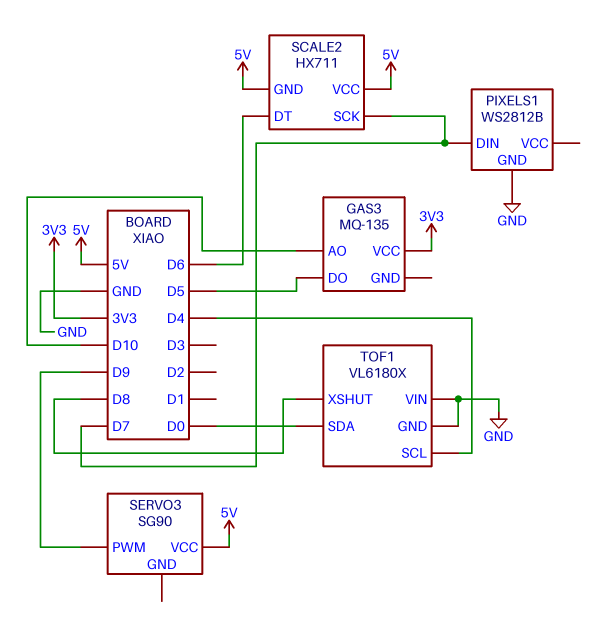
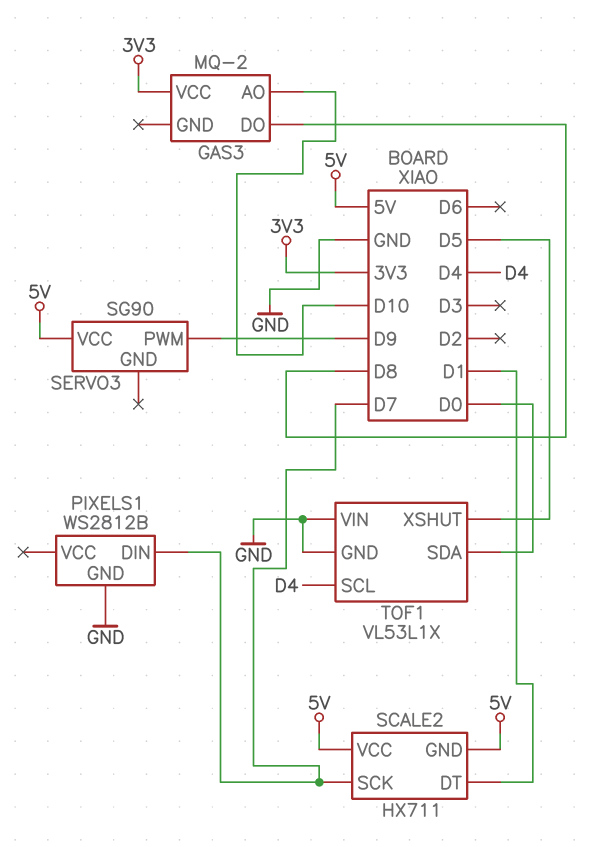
GAS3: MQ-135 -> MQ-2
GAS3 pin DO: D5 -> D8
SCALE2 pin DT: D6 -> D1
TOF1: VL6180X -> VL53L1X
TOF1 pin XSHUT: D8 -> D5

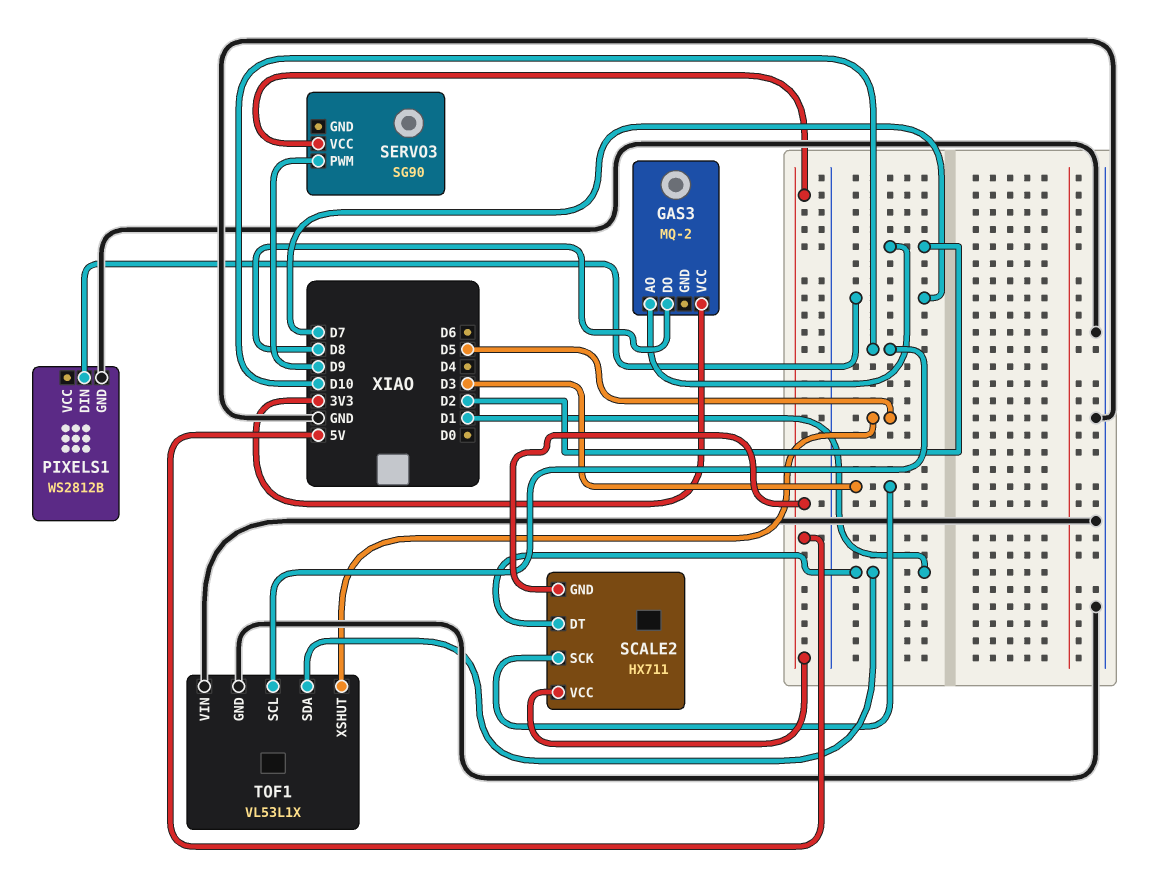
GAS3 pin AO: D10 -> D2
SCALE2 pin SCK: D7 -> D3
TOF1 pin SCL: D4 -> D10
TOF1 pin SDA: D0 -> D1

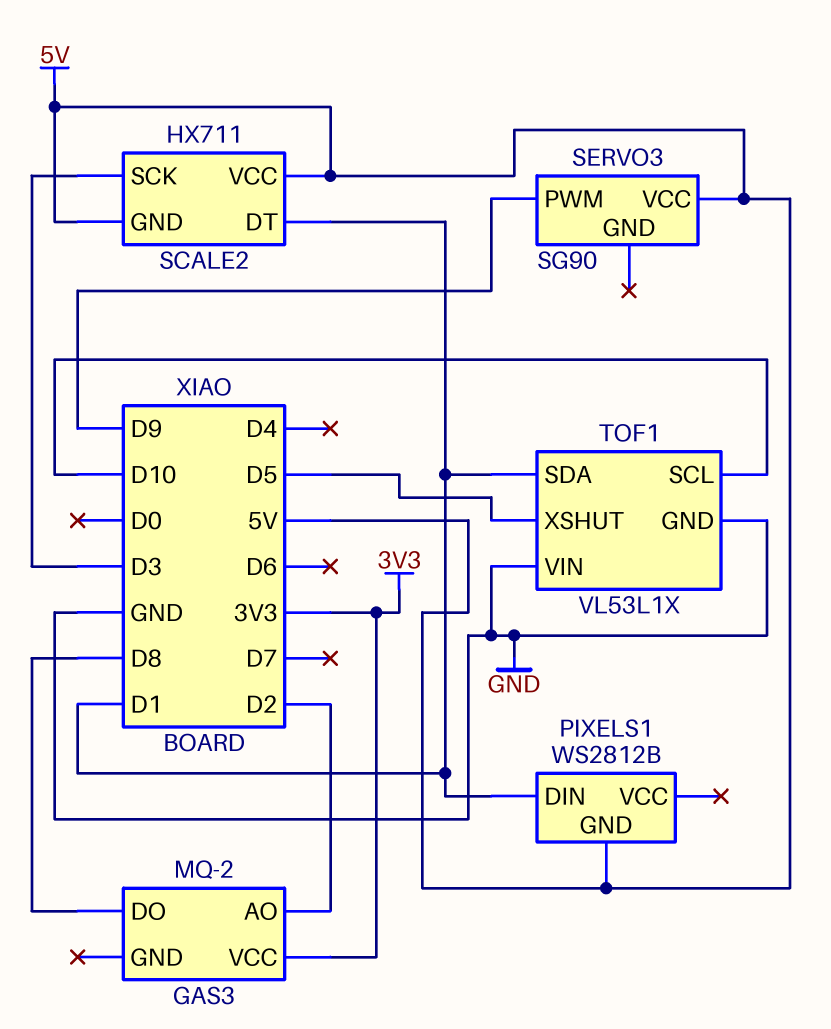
PIXELS1 pin DIN: D7 -> D1
PIXELS1 pin GND: GND -> 5V

